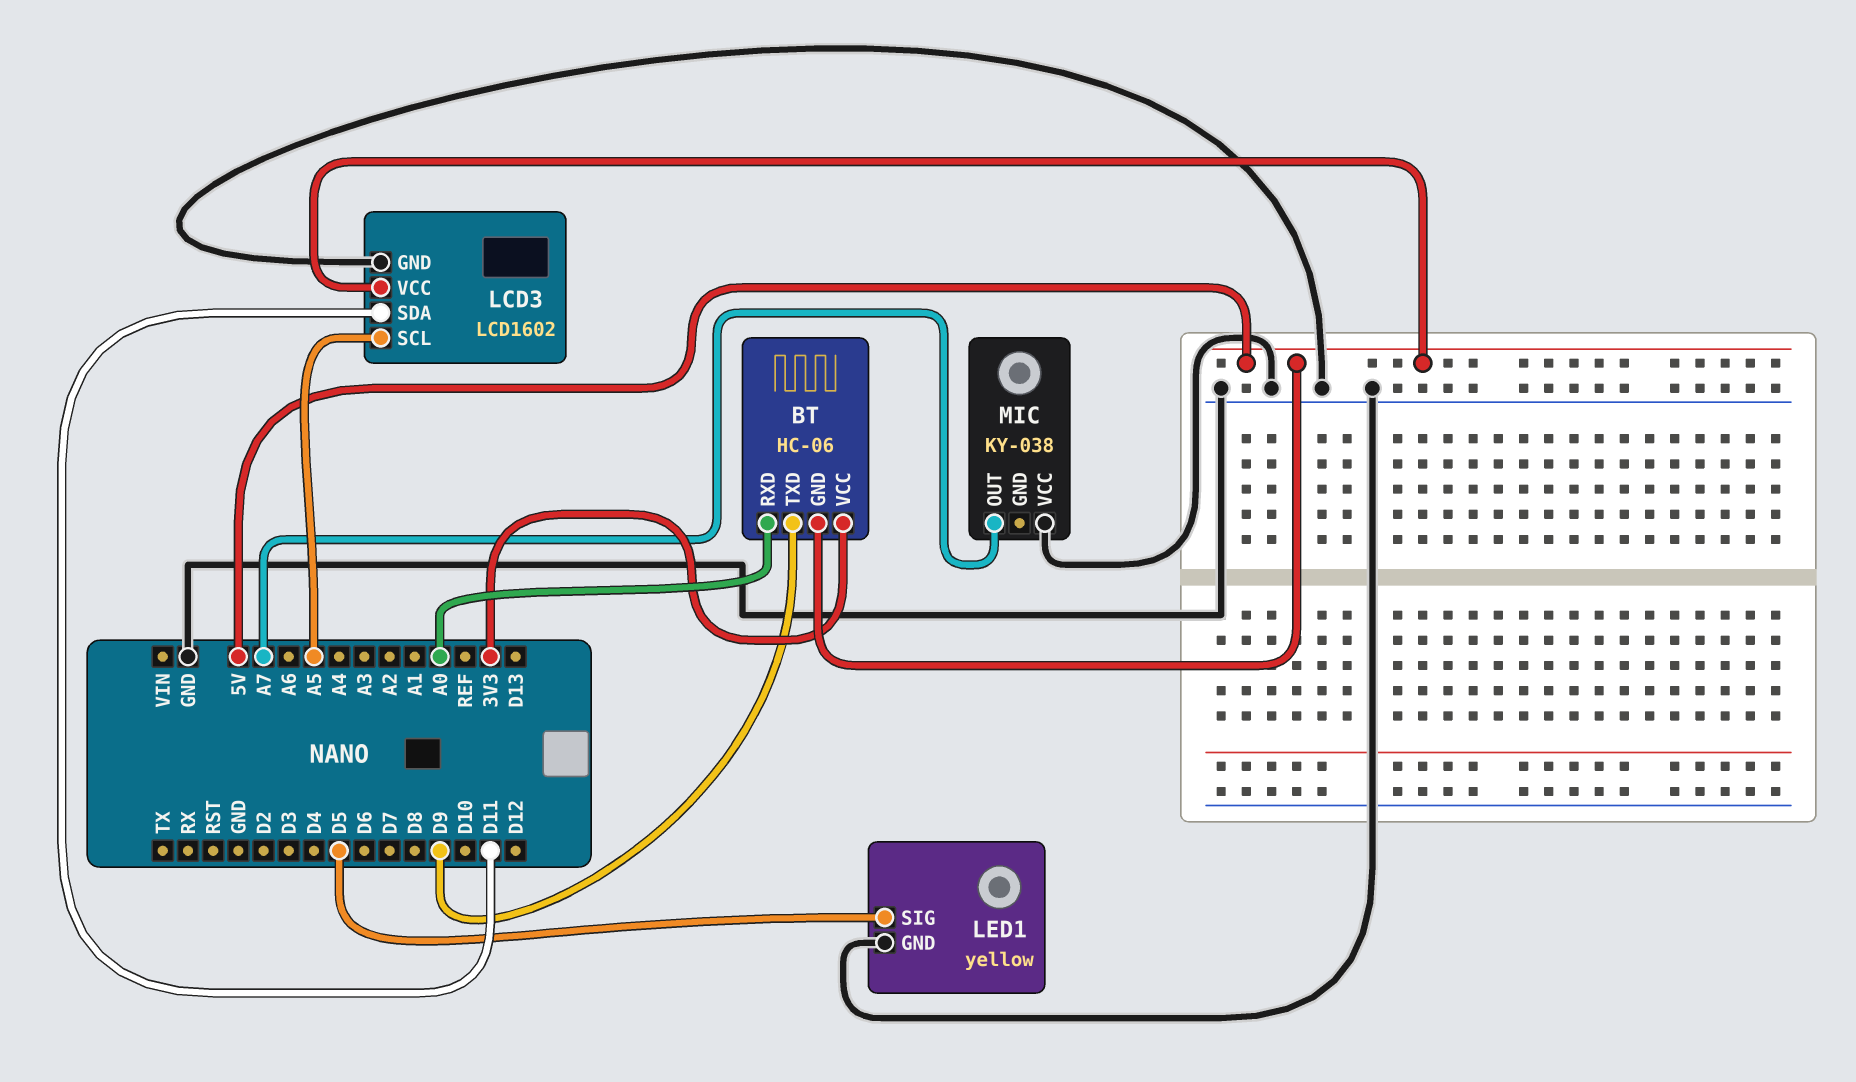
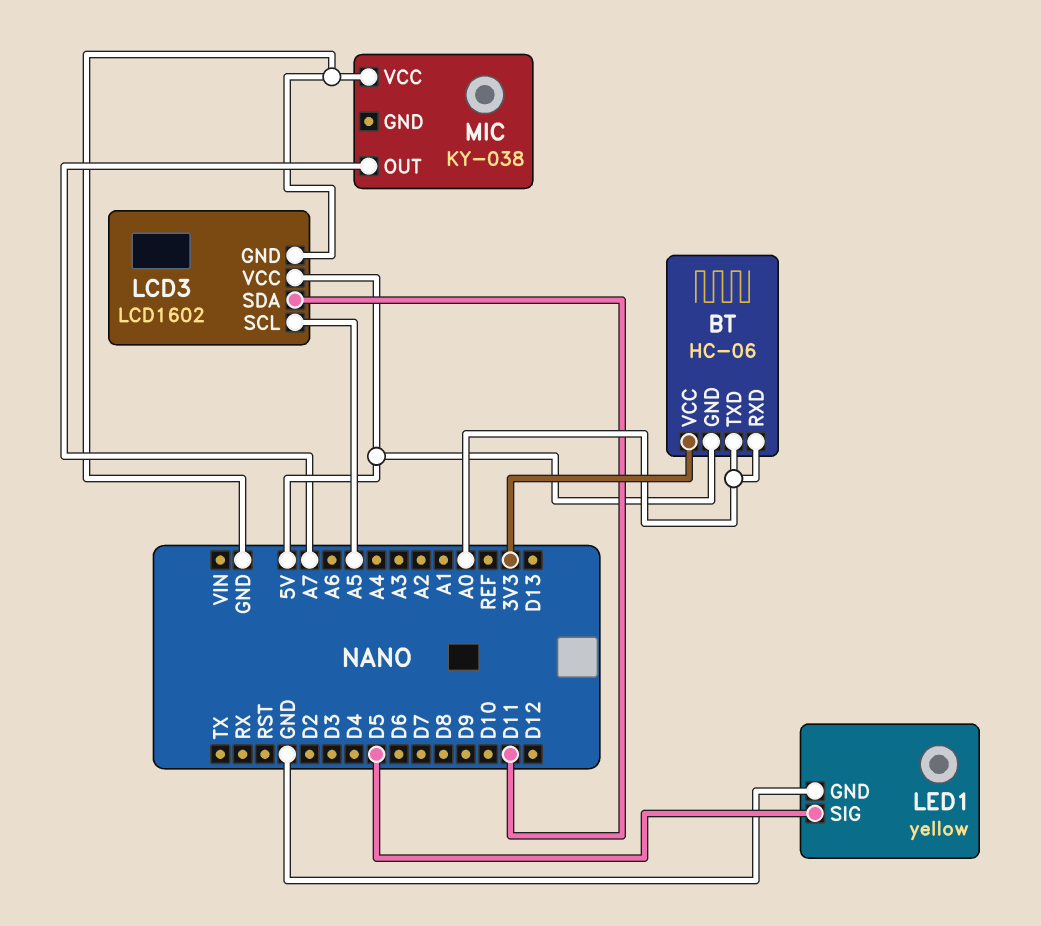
BT pin TXD: D9 -> A0

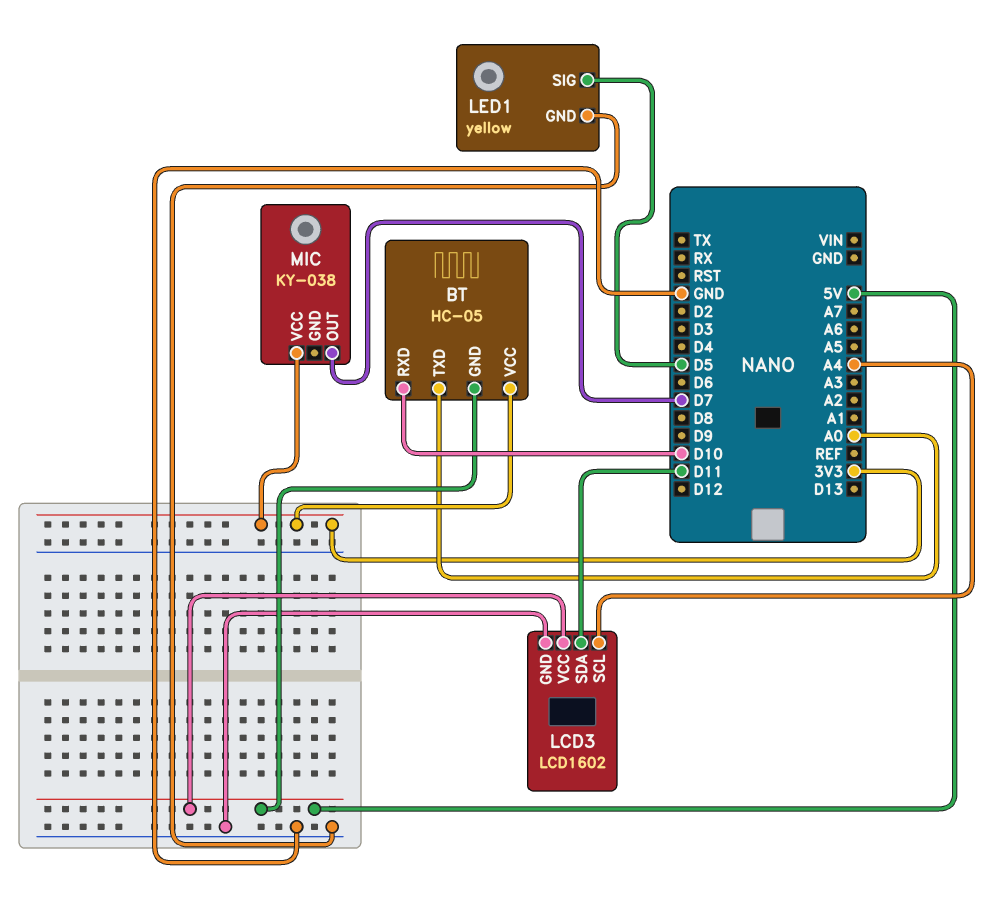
BT: HC-06 -> HC-05
BT pin RXD: A0 -> D10
LCD3 pin SCL: A5 -> A4
MIC pin OUT: A7 -> D7
MIC pin VCC: GND -> 3V3

